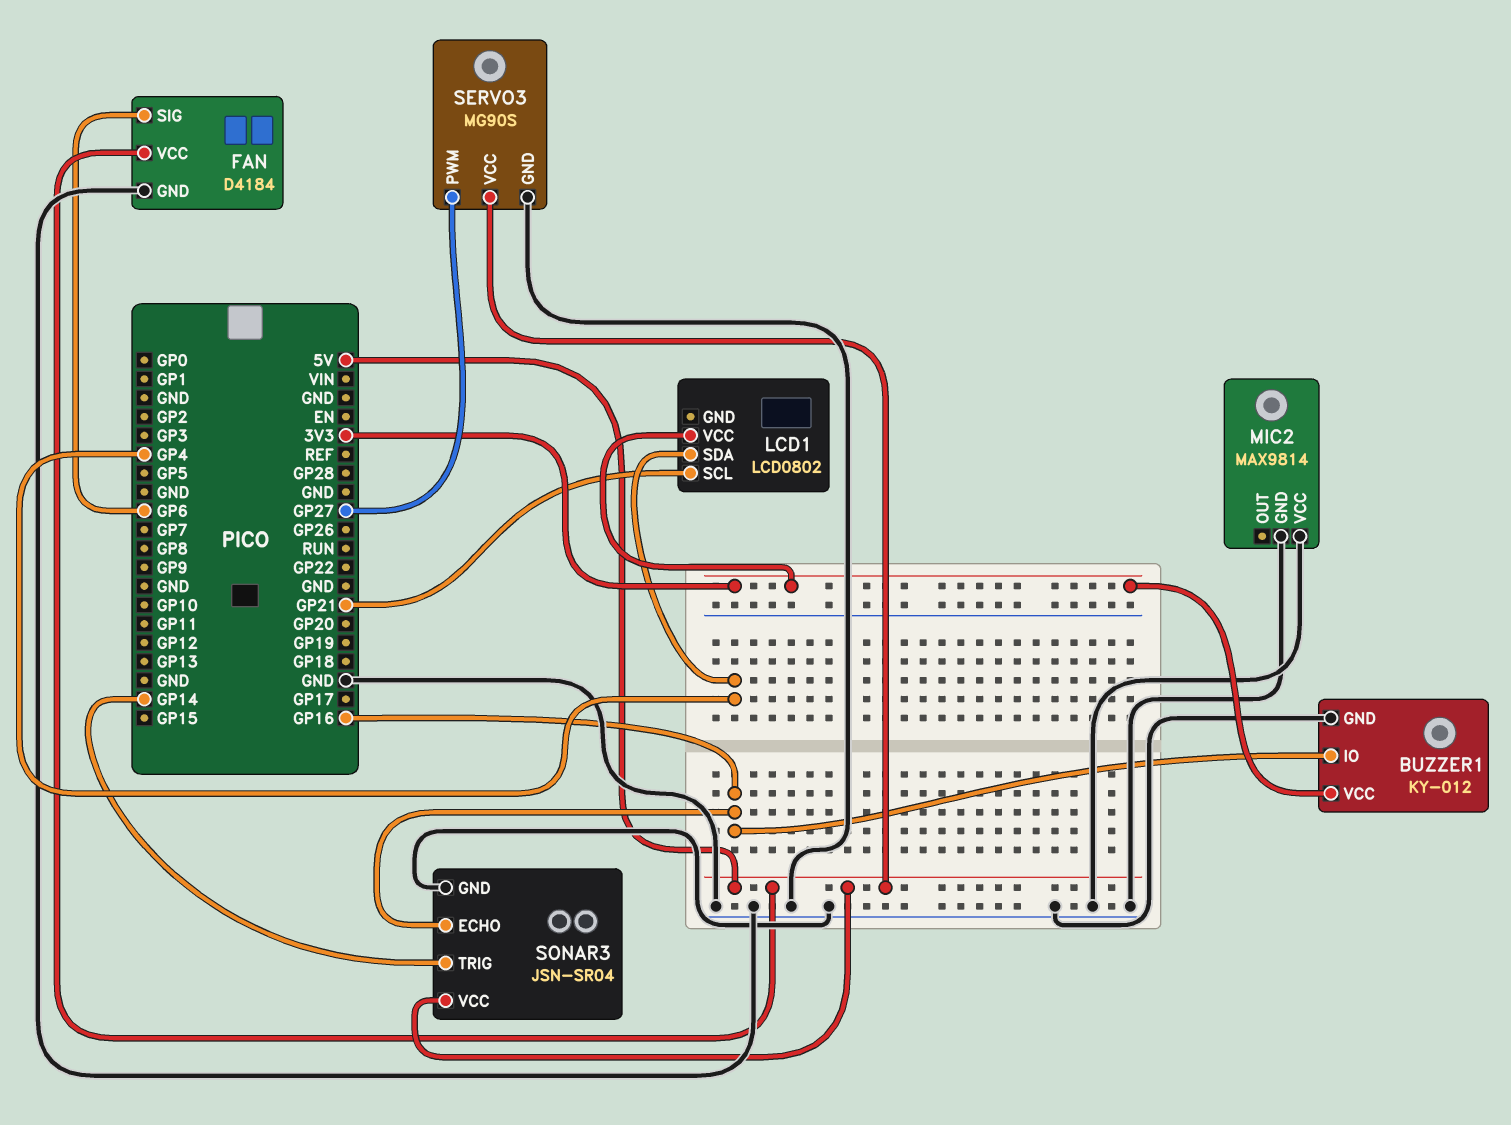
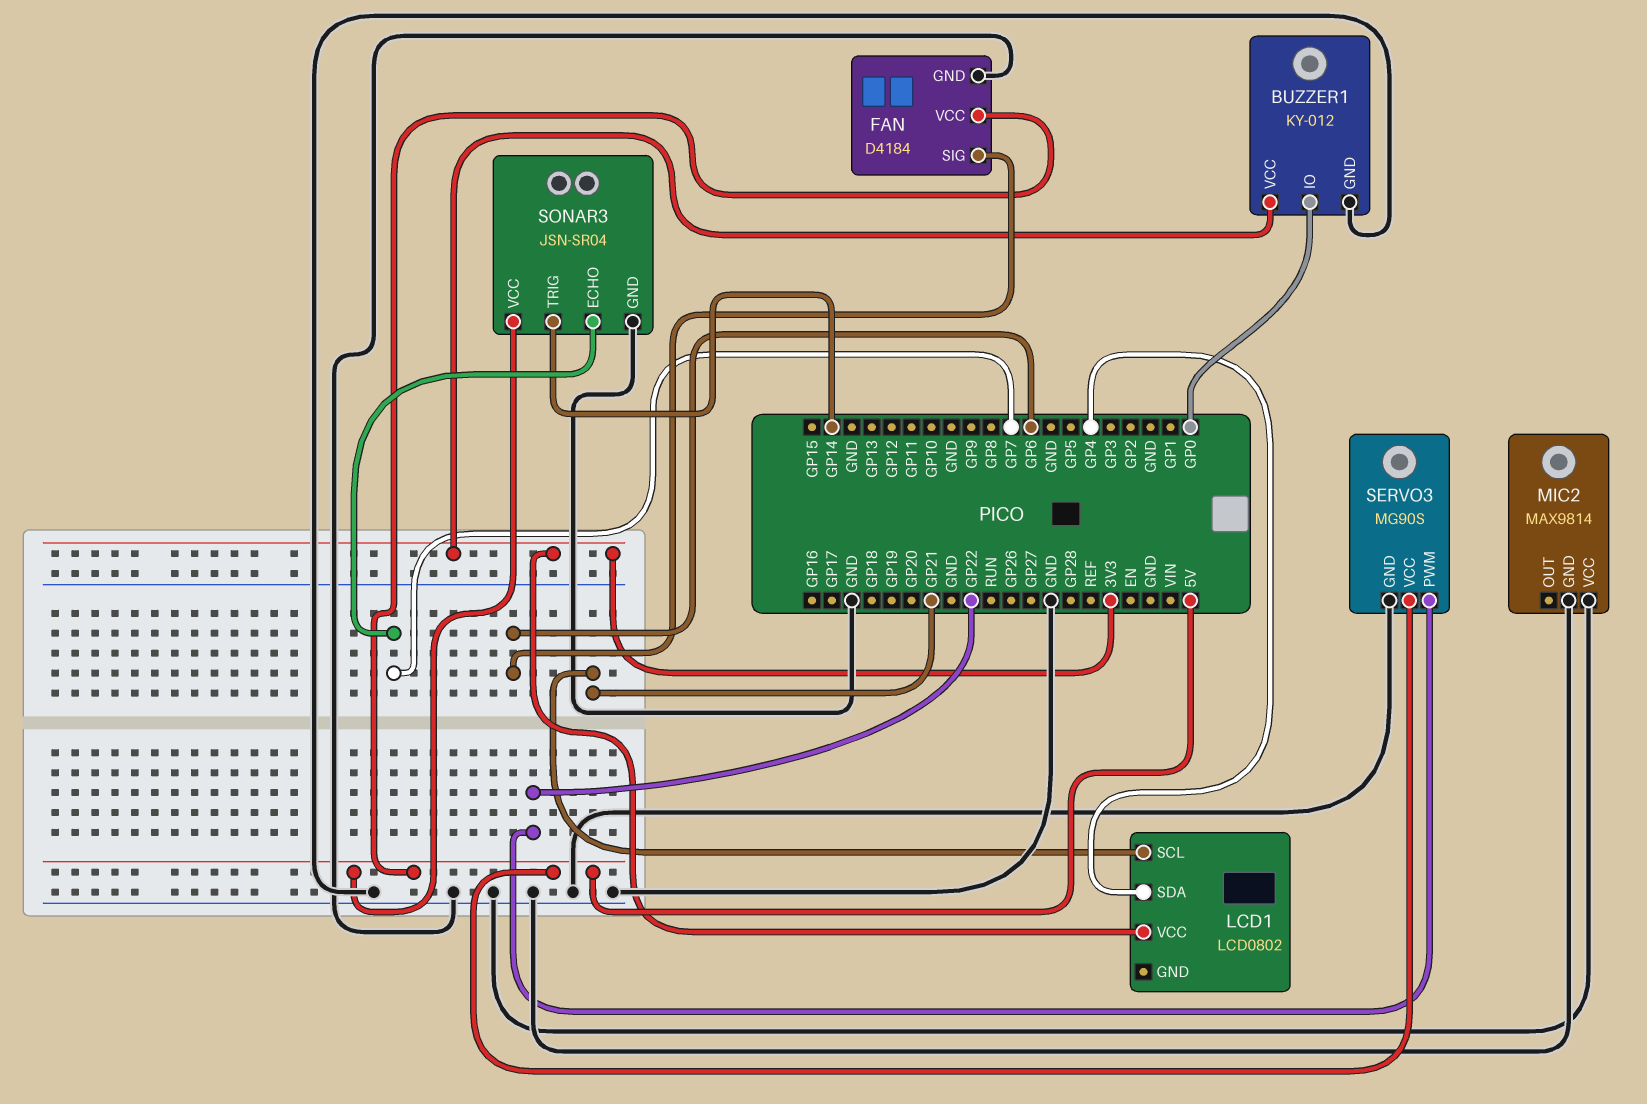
BUZZER1 pin IO: GP16 -> GP0
SERVO3 pin PWM: GP27 -> GP22
SONAR3 pin ECHO: GP16 -> GP7

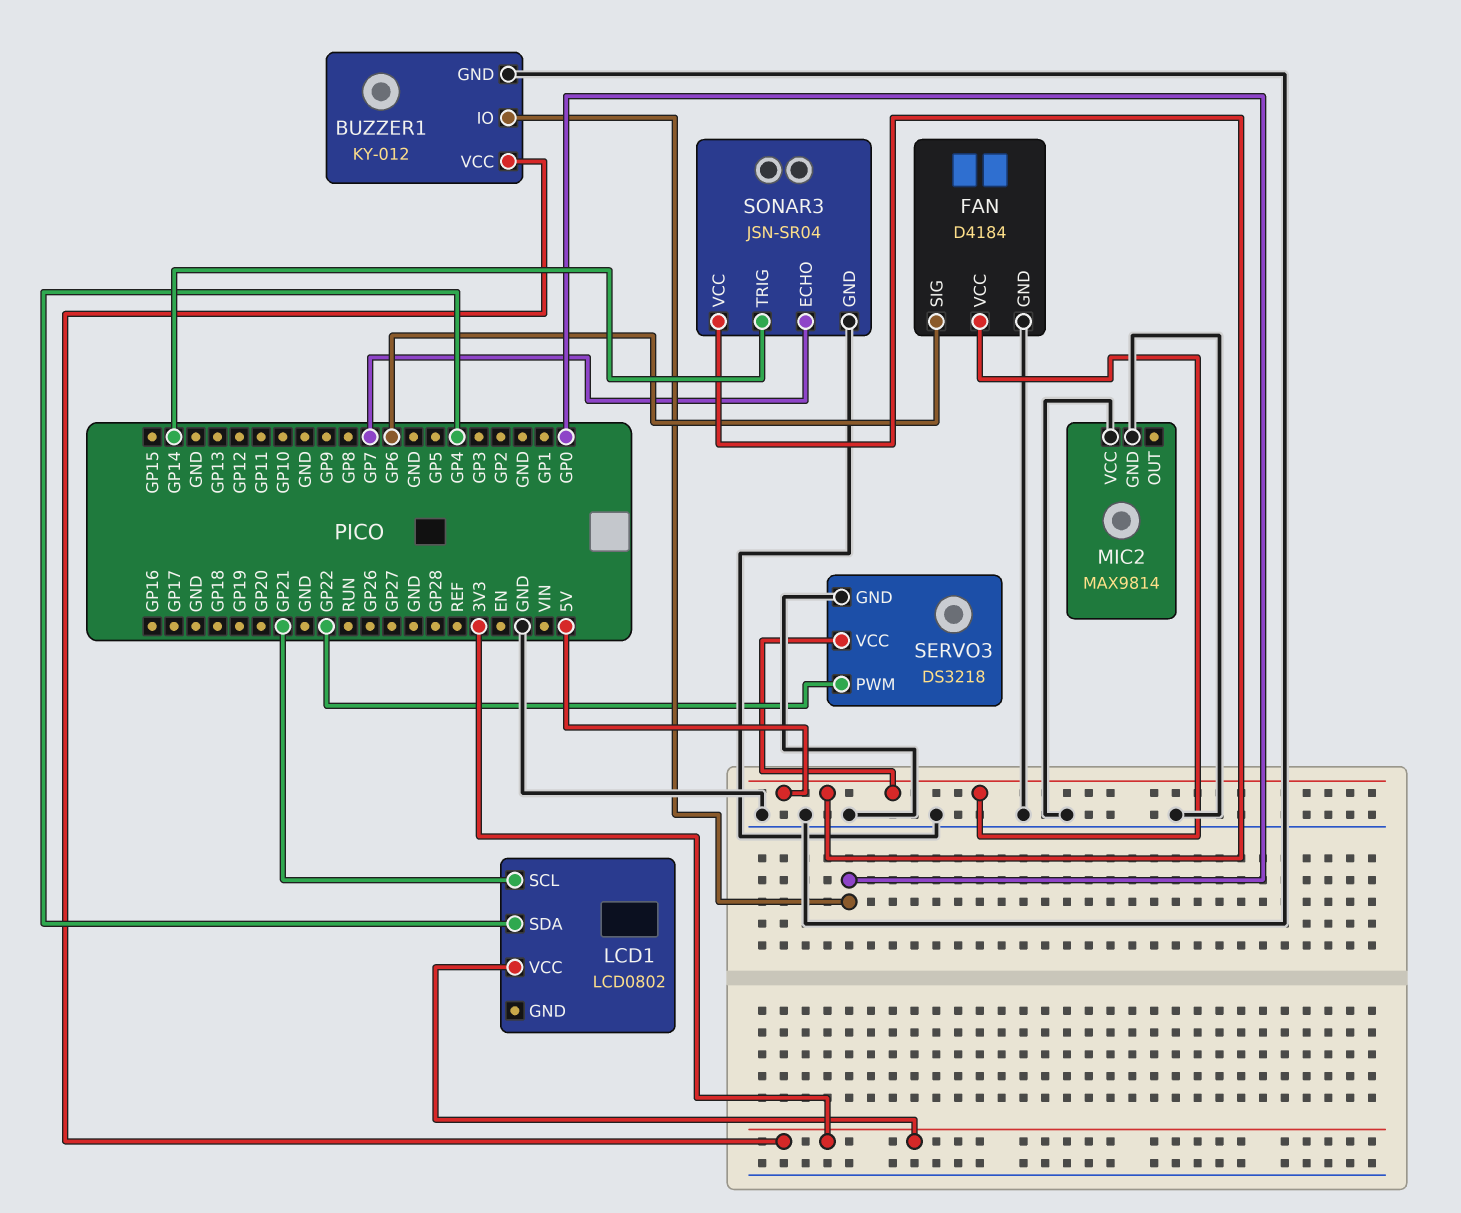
SERVO3: MG90S -> DS3218

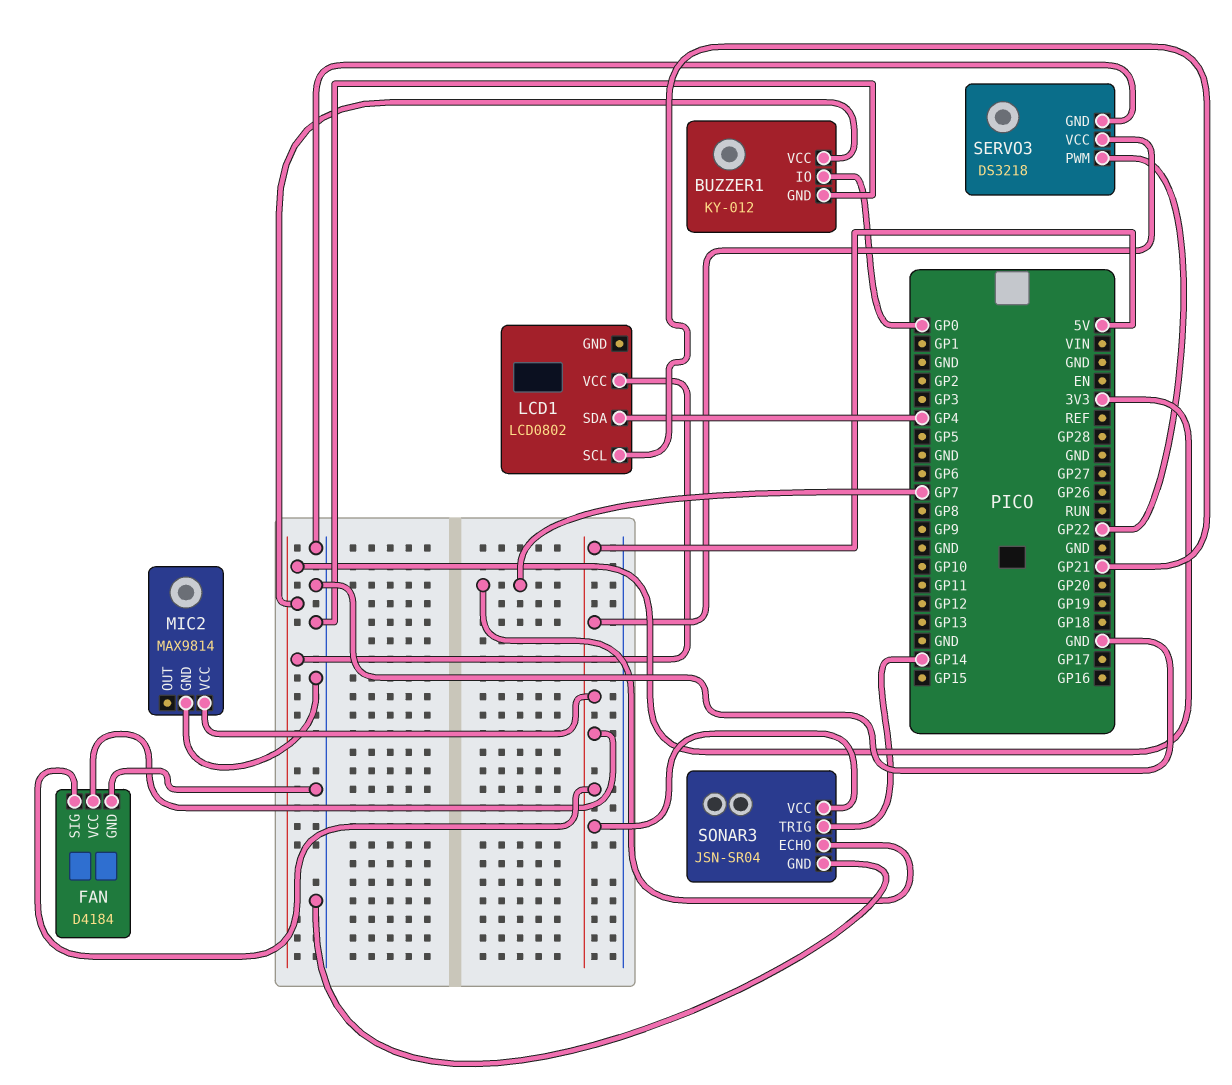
FAN pin SIG: GP6 -> 5V
MIC2 pin VCC: GND -> 5V

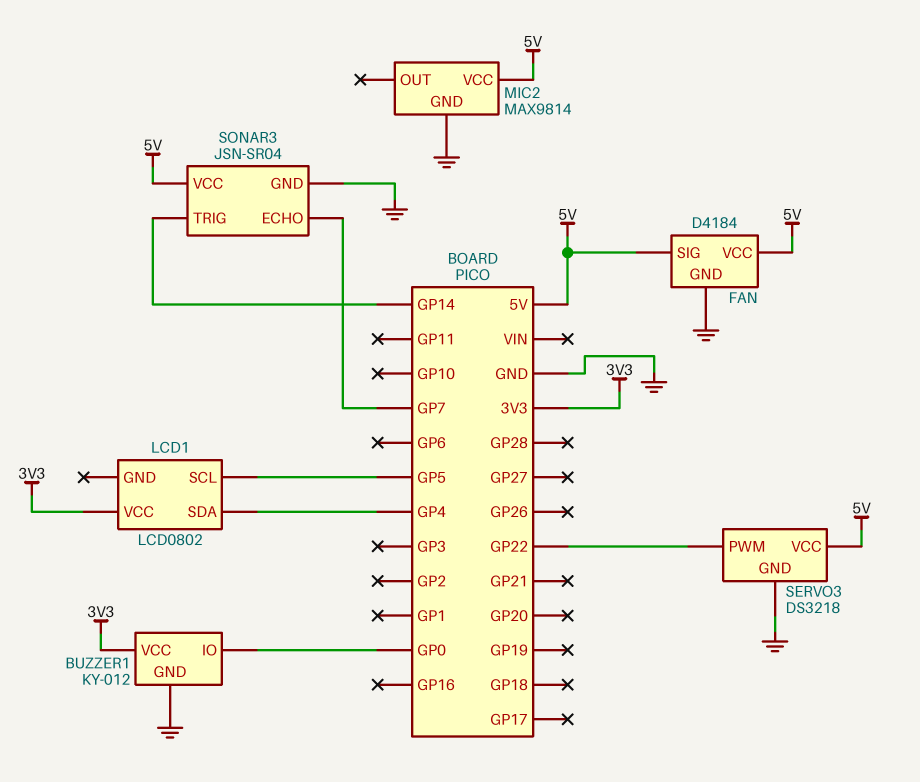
LCD1 pin SCL: GP21 -> GP5

